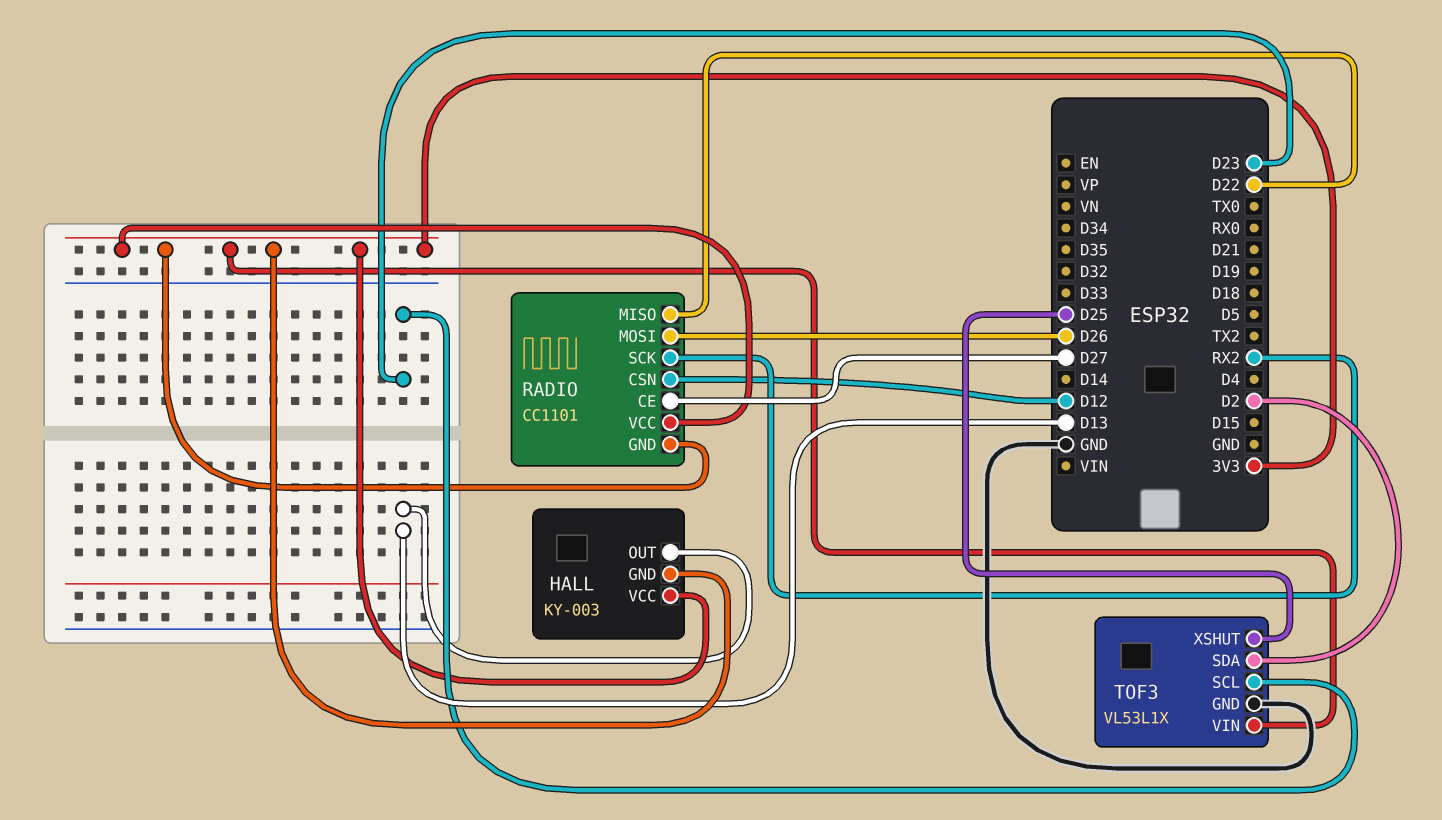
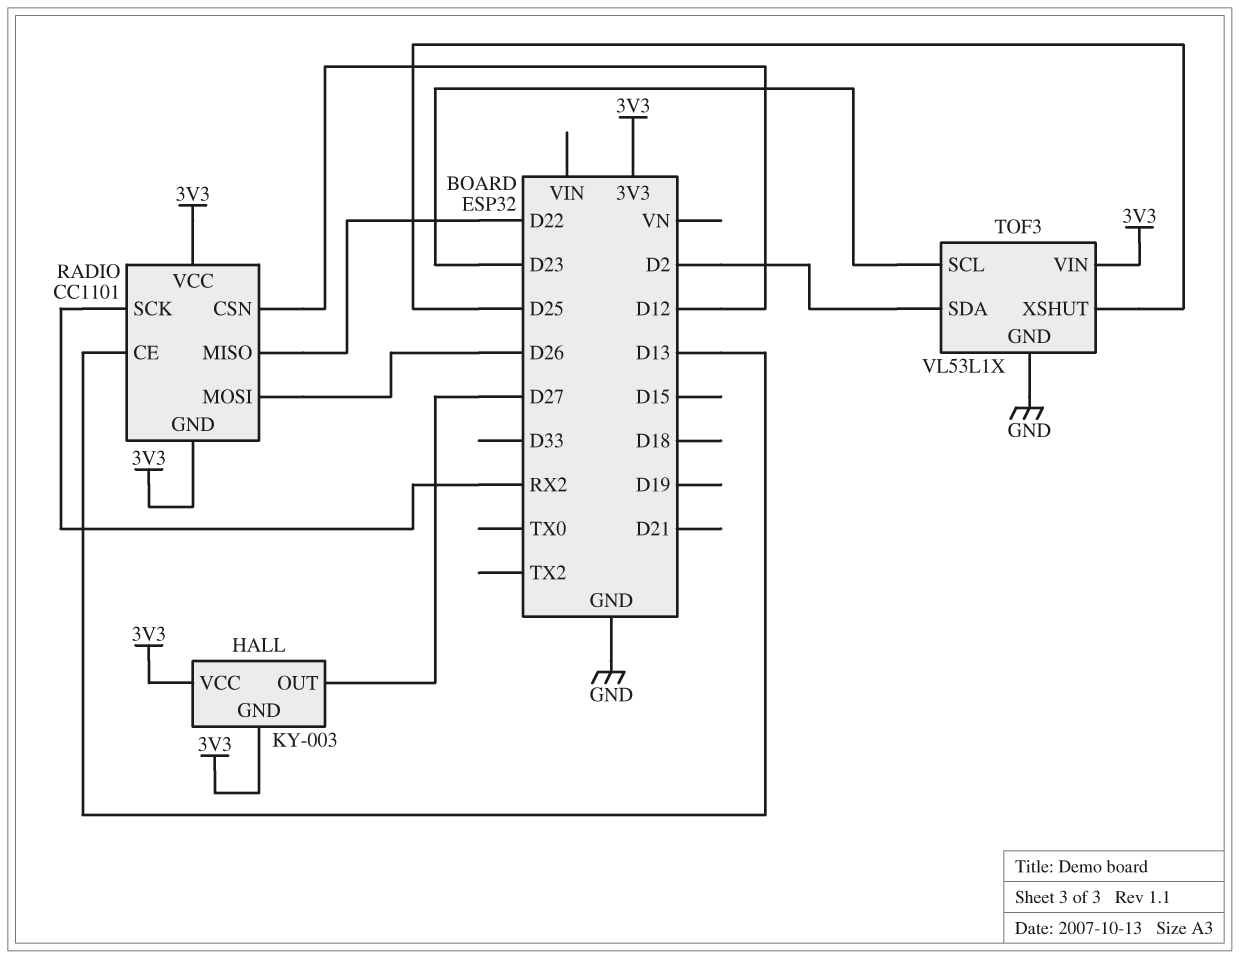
HALL pin OUT: D13 -> D27
RADIO pin CE: D27 -> D13

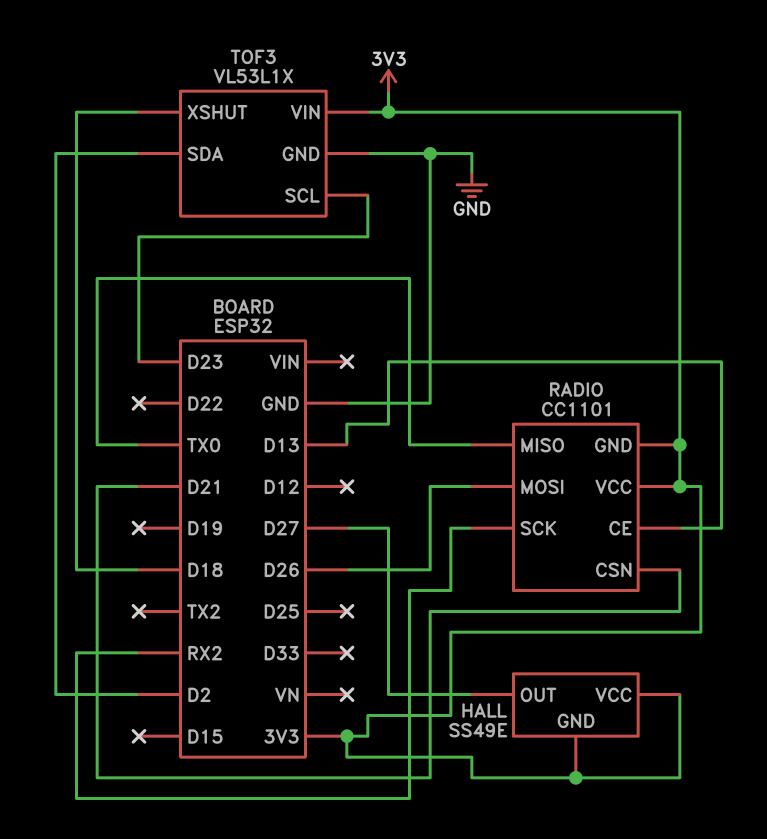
HALL: KY-003 -> SS49E
RADIO pin CSN: D12 -> D21
RADIO pin MISO: D22 -> TX0
TOF3 pin XSHUT: D25 -> D18

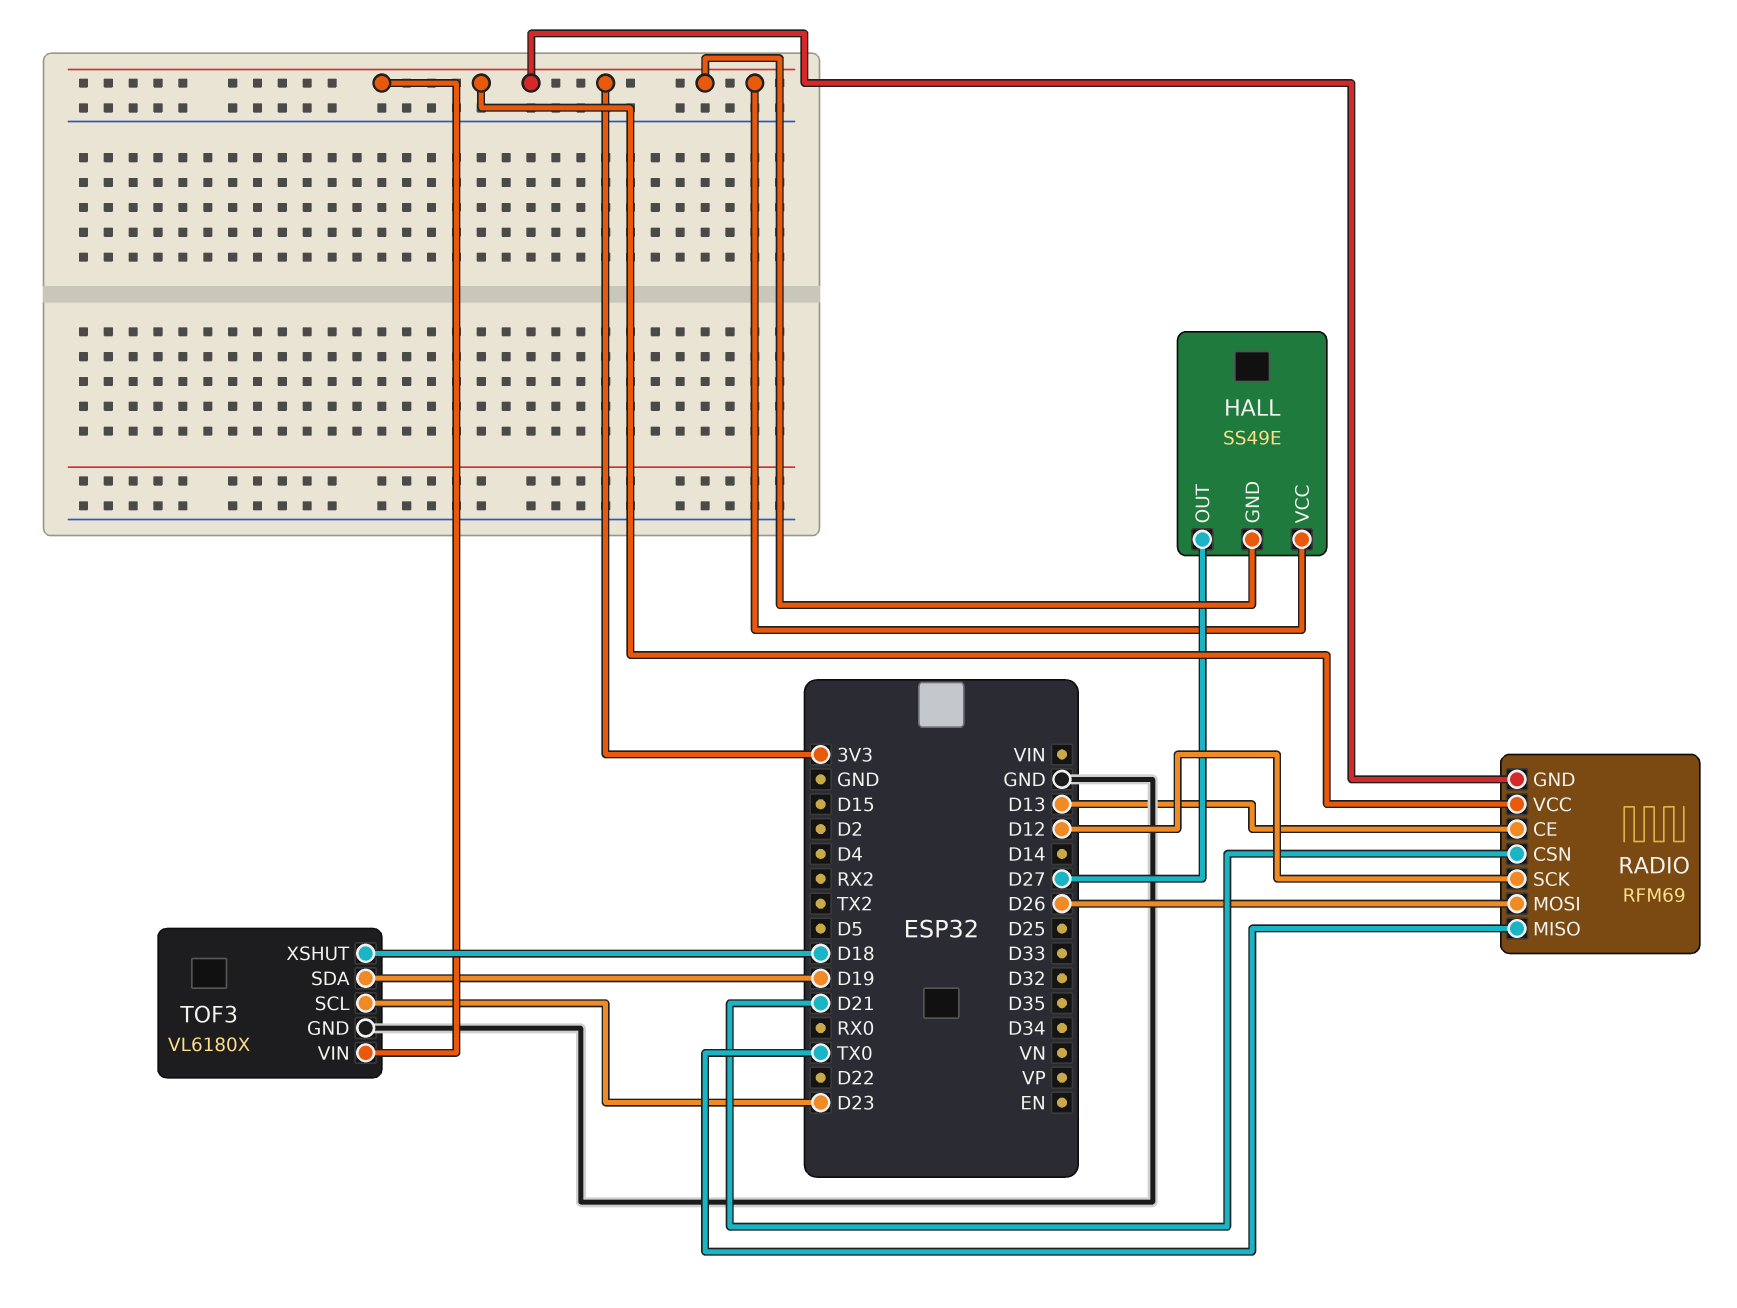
RADIO: CC1101 -> RFM69
RADIO pin SCK: RX2 -> D12
TOF3: VL53L1X -> VL6180X
TOF3 pin SDA: D2 -> D19

